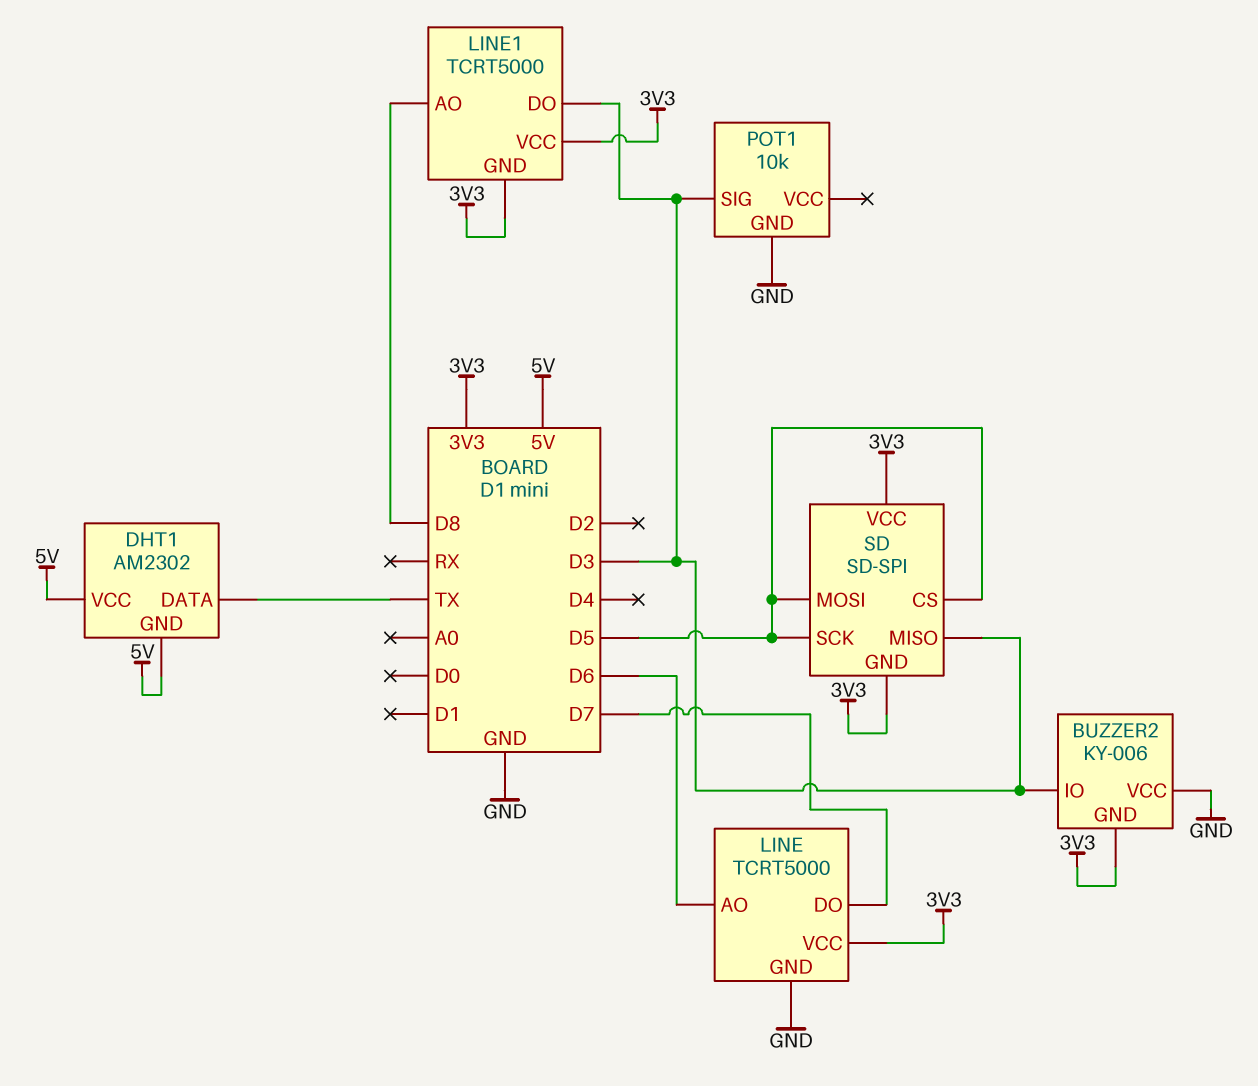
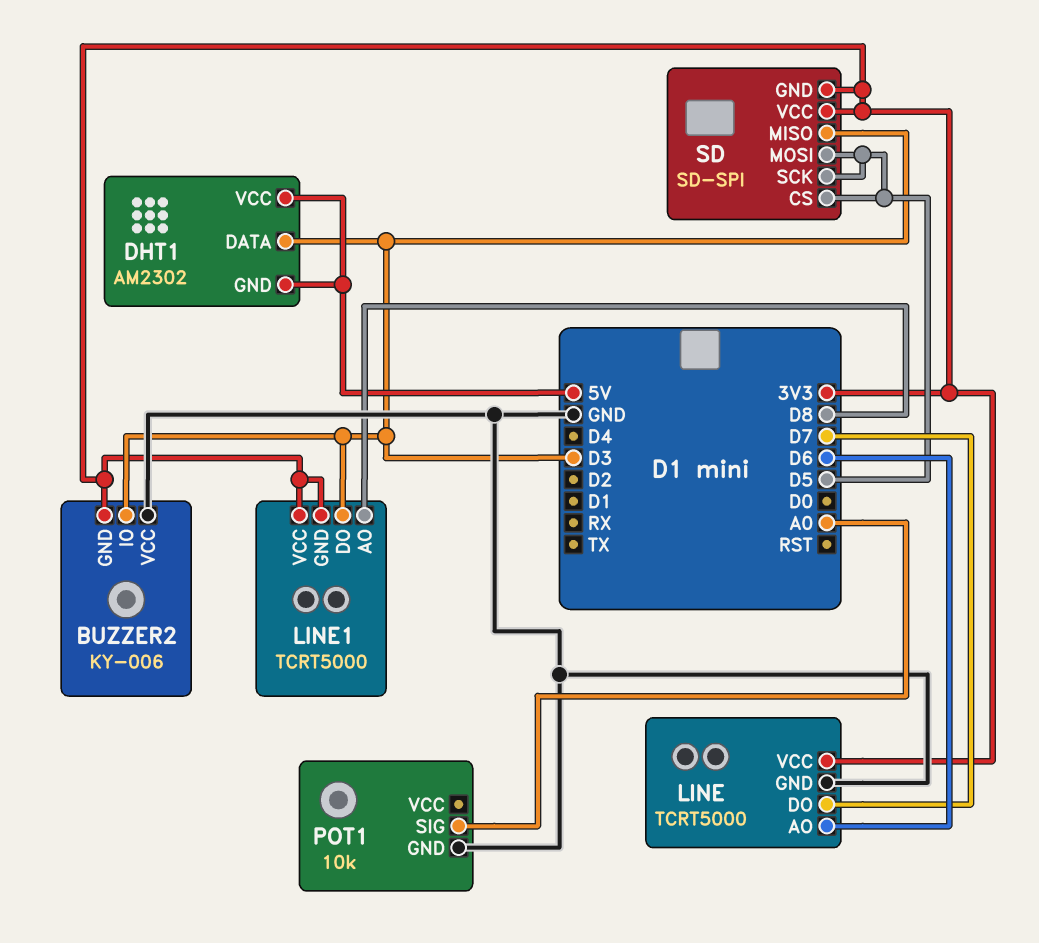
DHT1 pin DATA: TX -> D3
POT1 pin SIG: D3 -> A0

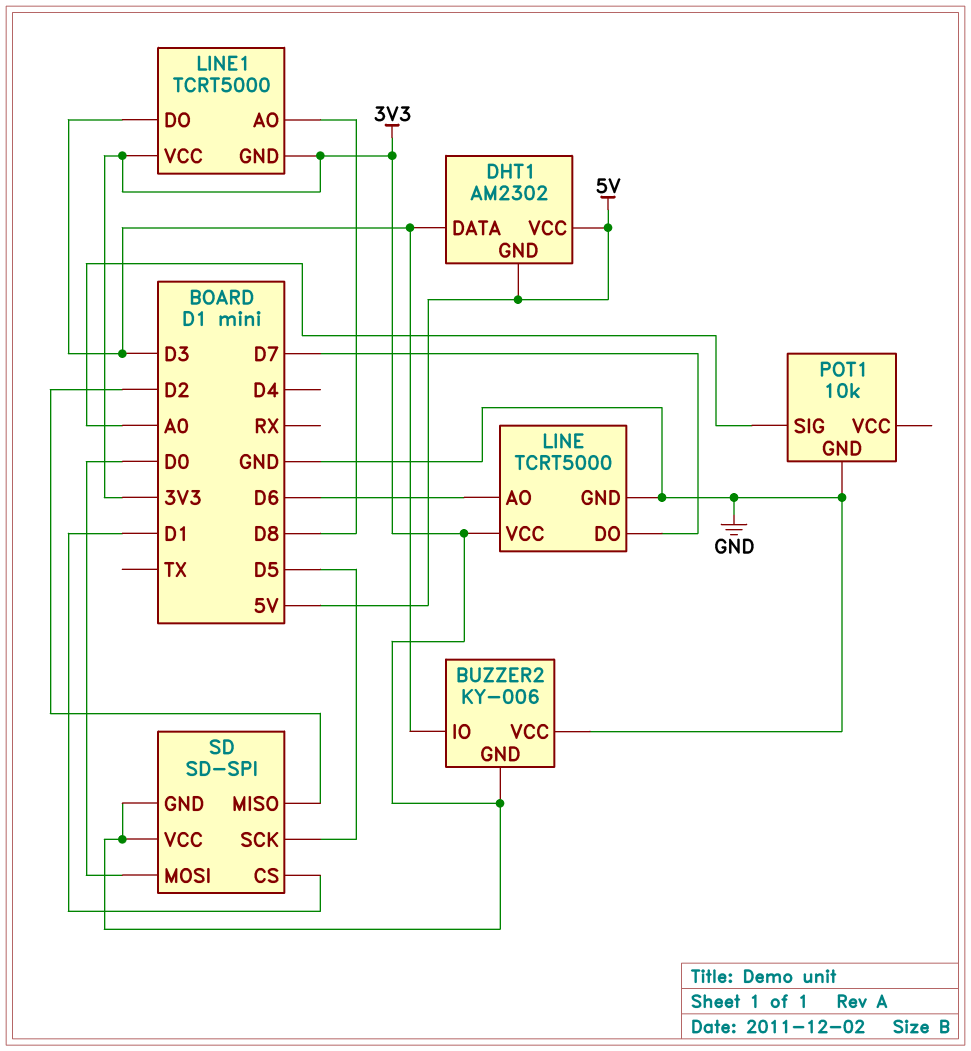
SD pin CS: D5 -> D1
SD pin MISO: D3 -> D2
SD pin MOSI: D5 -> D0

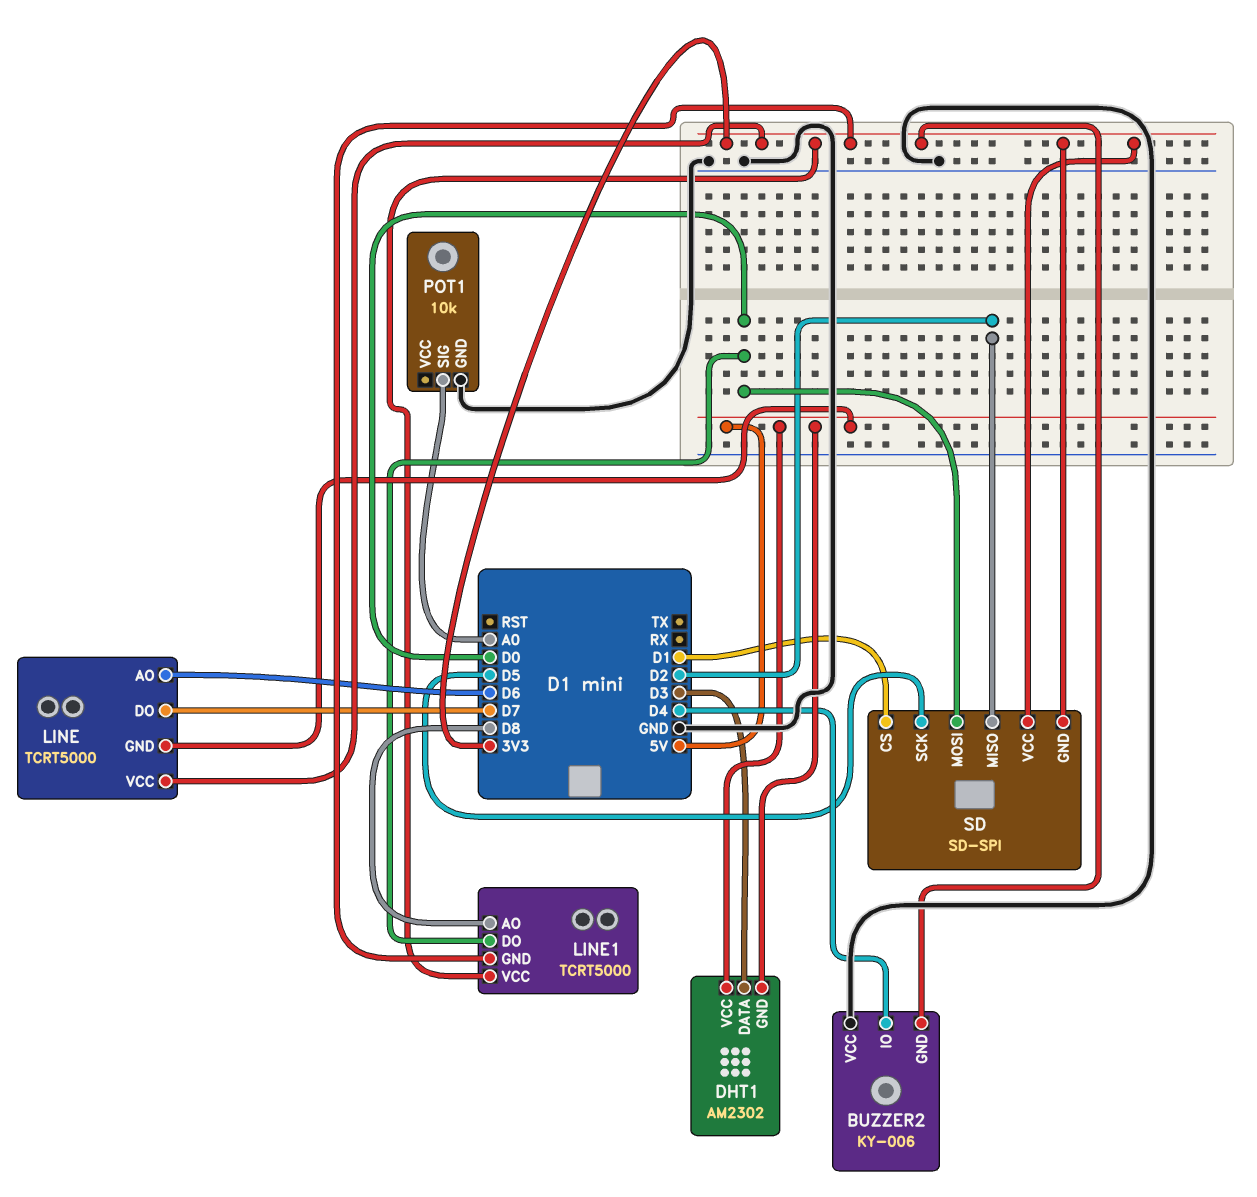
BUZZER2 pin IO: D3 -> D4
LINE pin GND: GND -> 5V
LINE1 pin DO: D3 -> D0

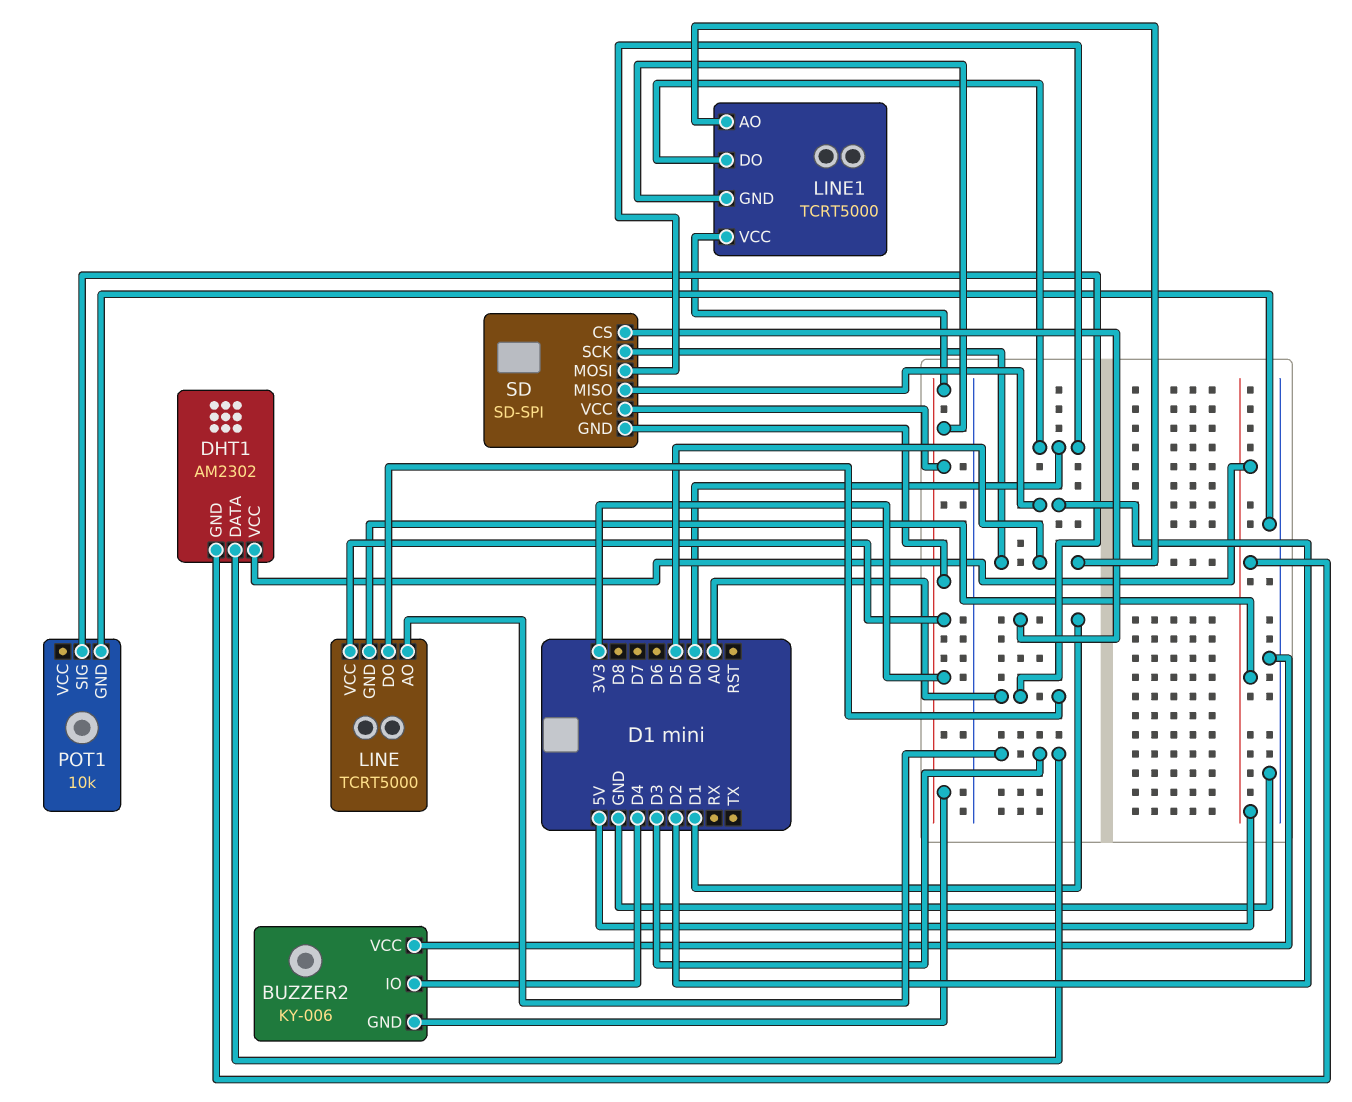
LINE pin AO: D6 -> D3
LINE pin DO: D7 -> A0
LINE1 pin AO: D8 -> D5

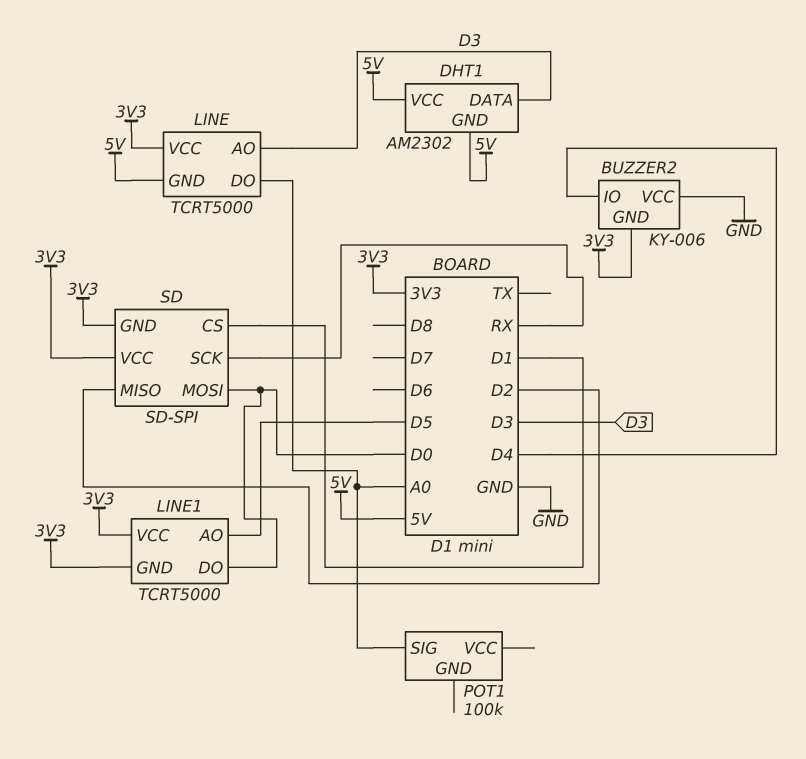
POT1: 10k -> 100k
POT1 pin GND: GND -> none
SD pin SCK: D5 -> RX

